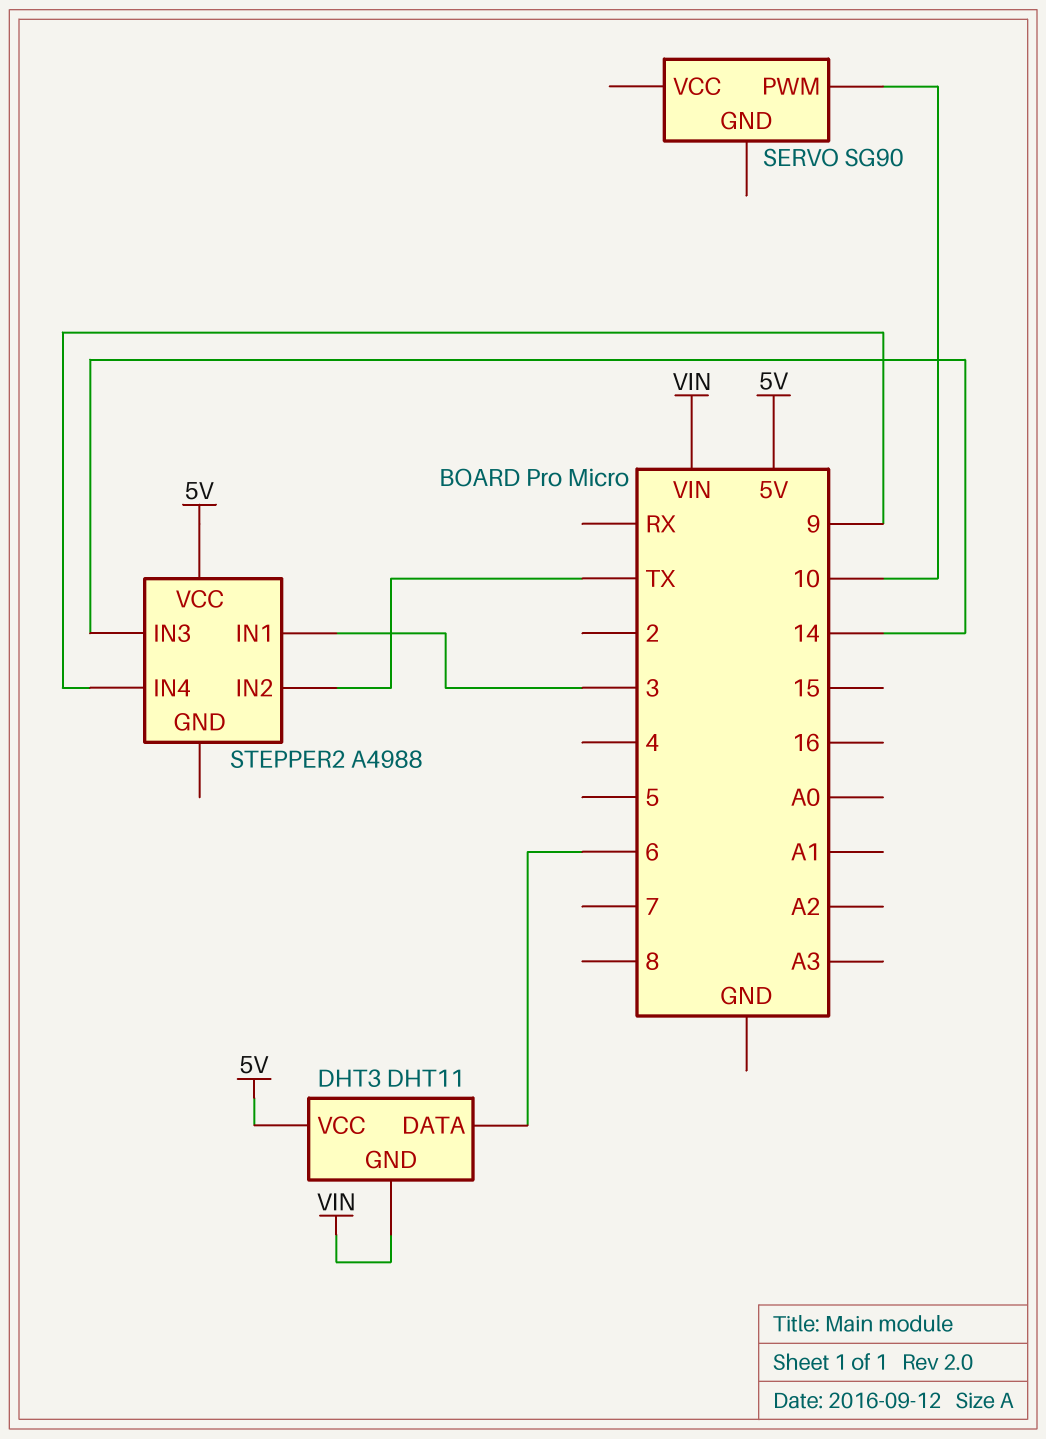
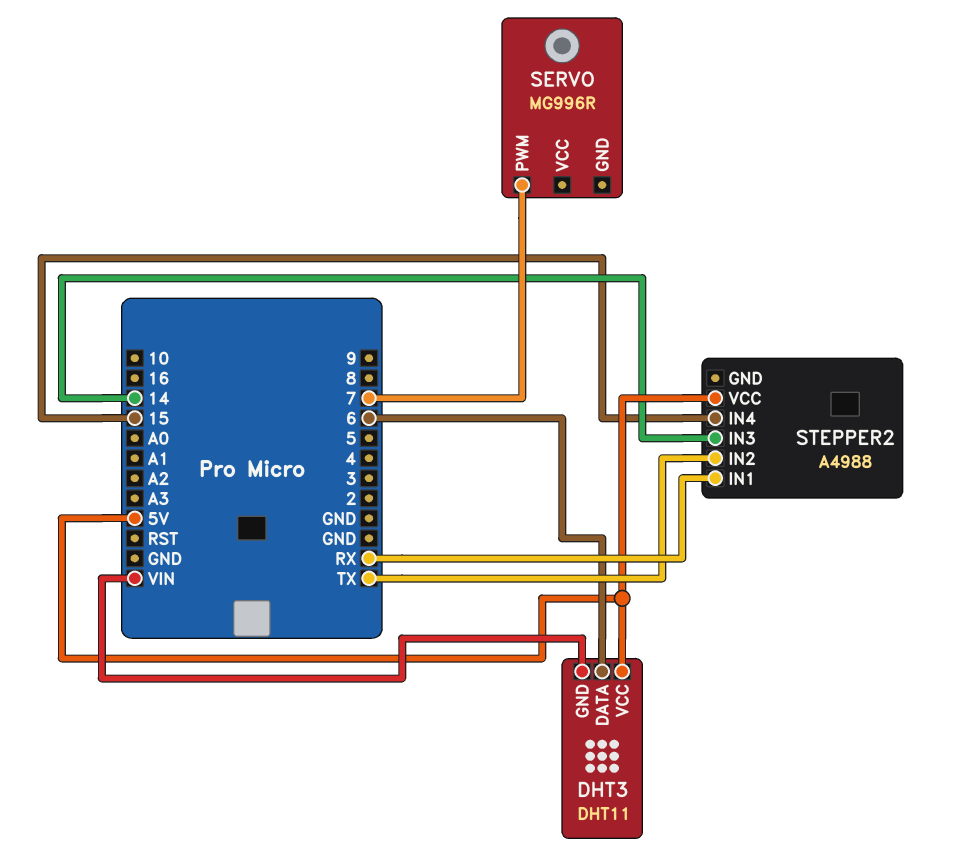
SERVO: SG90 -> MG996R
SERVO pin PWM: 10 -> 7
STEPPER2 pin IN1: 3 -> RX
STEPPER2 pin IN4: 9 -> 15

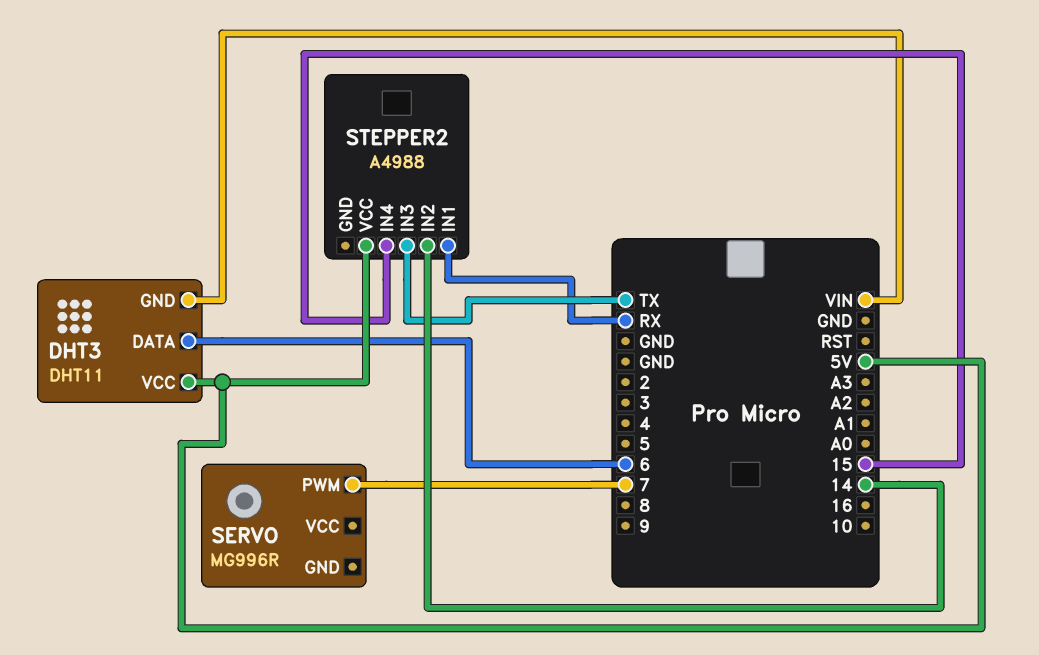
STEPPER2 pin IN2: TX -> 14
STEPPER2 pin IN3: 14 -> TX

